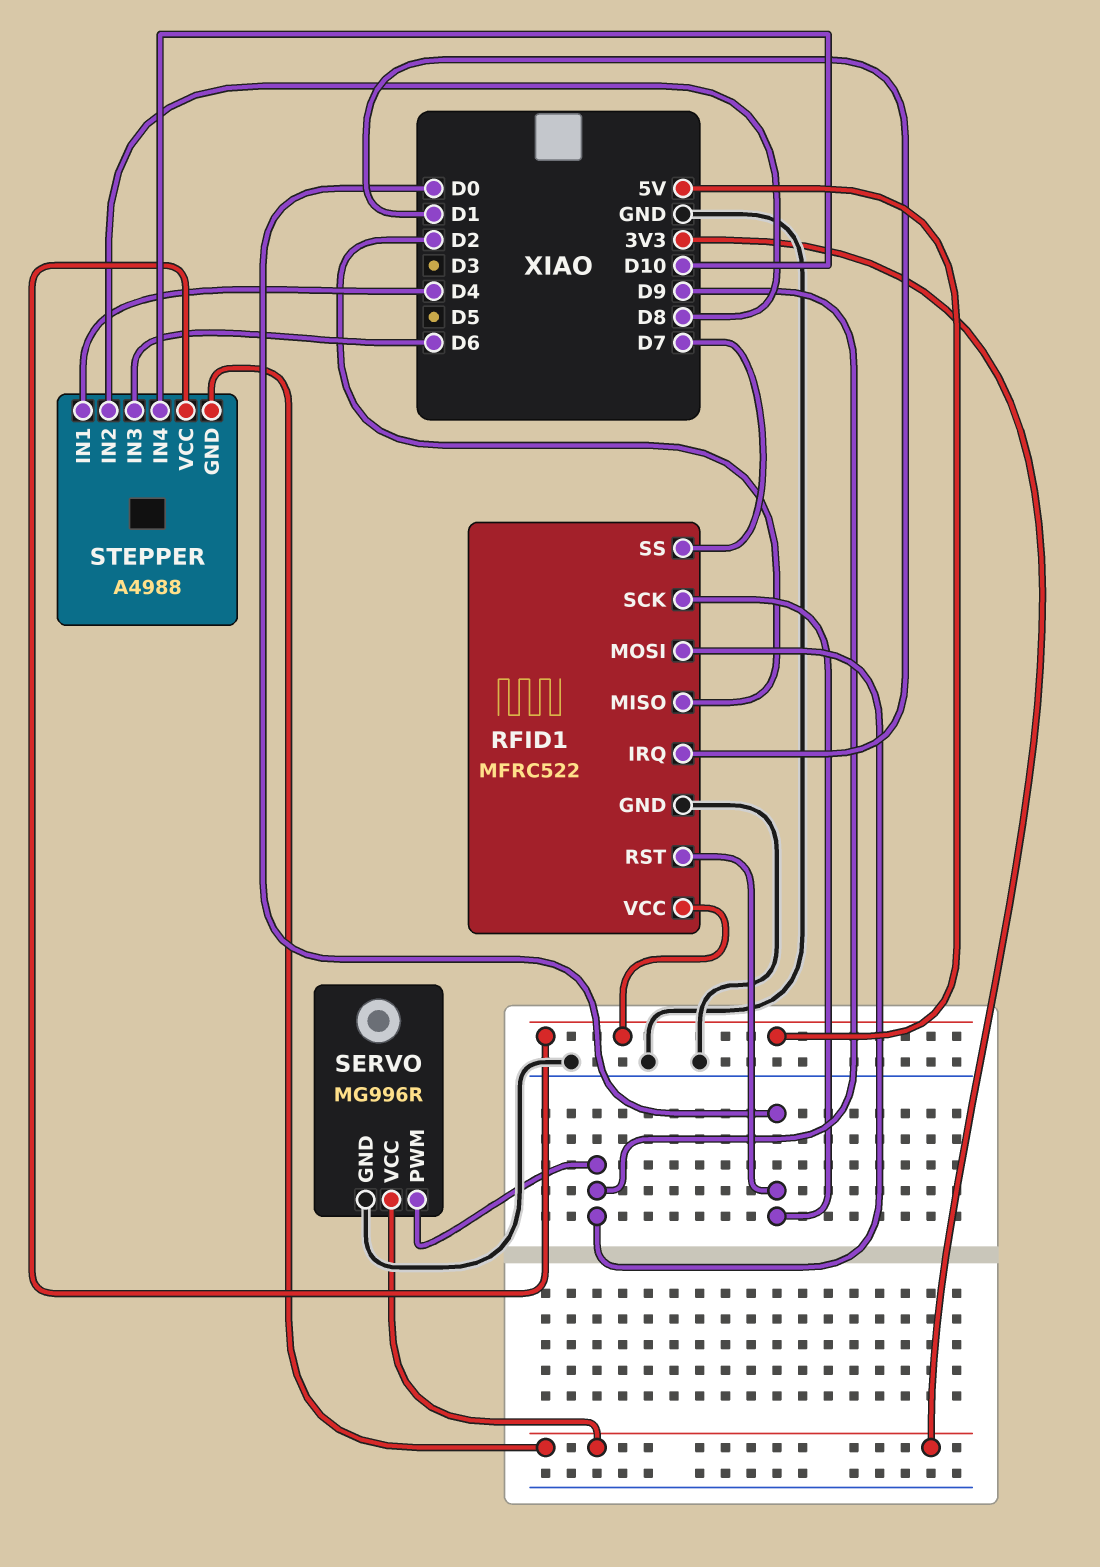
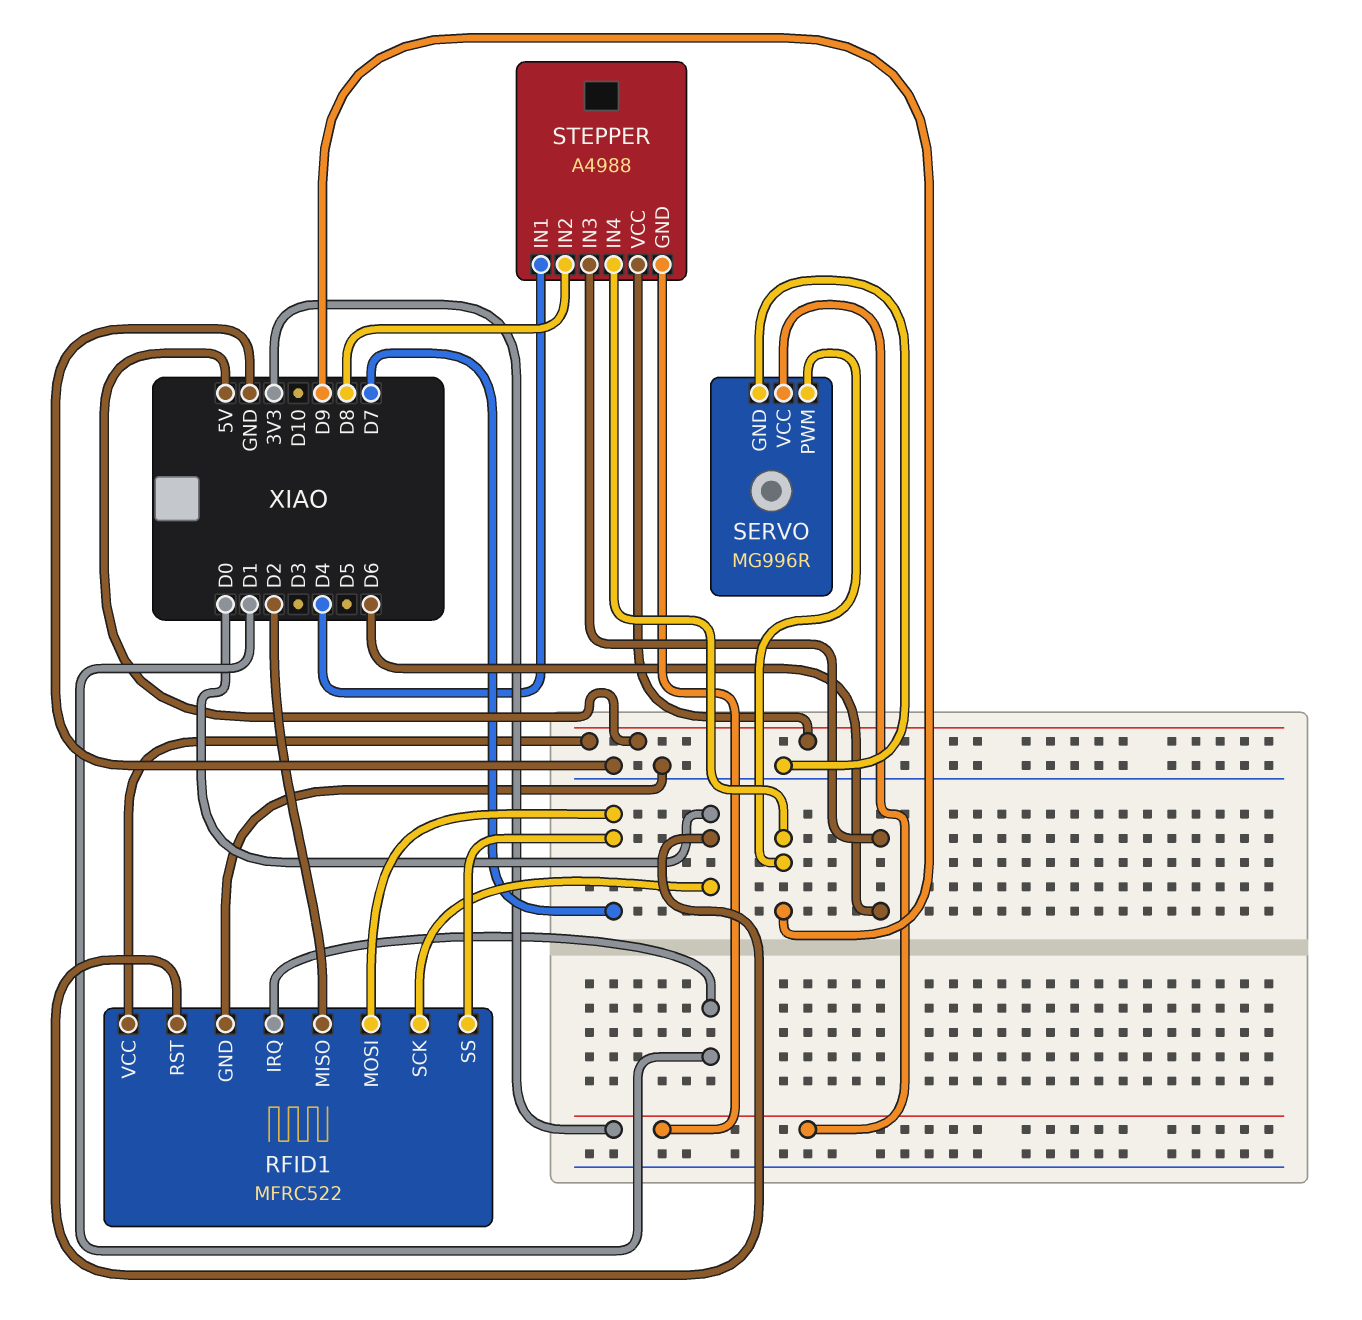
RFID1 pin MOSI: D9 -> D7
STEPPER pin IN4: D10 -> D9

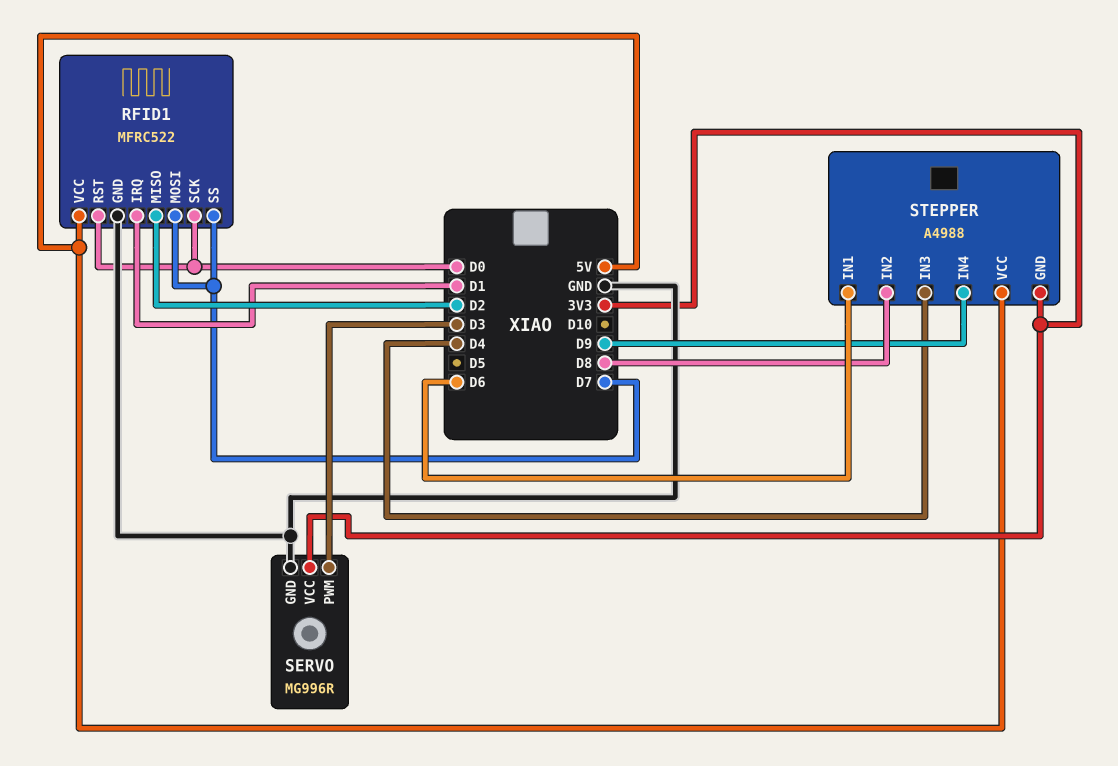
SERVO pin PWM: D9 -> D3
STEPPER pin IN1: D4 -> D6
STEPPER pin IN3: D6 -> D4

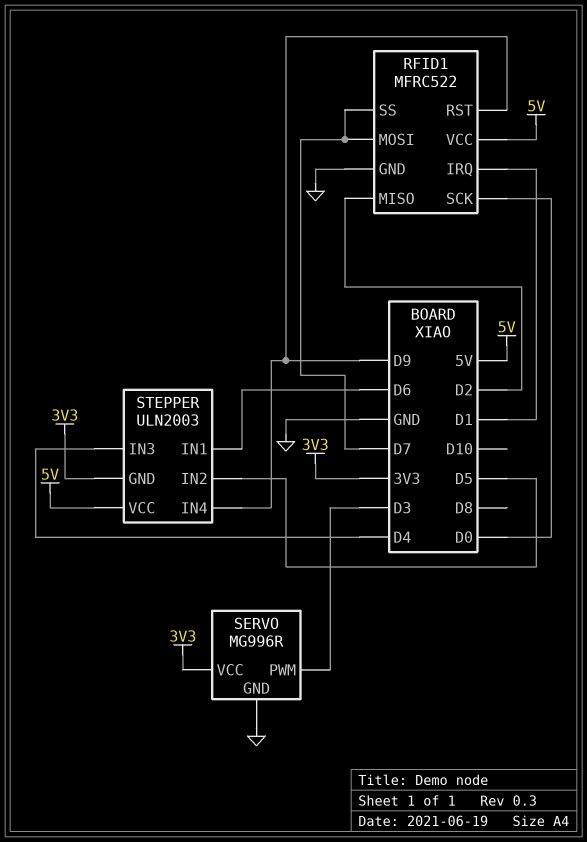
RFID1 pin RST: D0 -> D9
STEPPER: A4988 -> ULN2003
STEPPER pin IN2: D8 -> D5

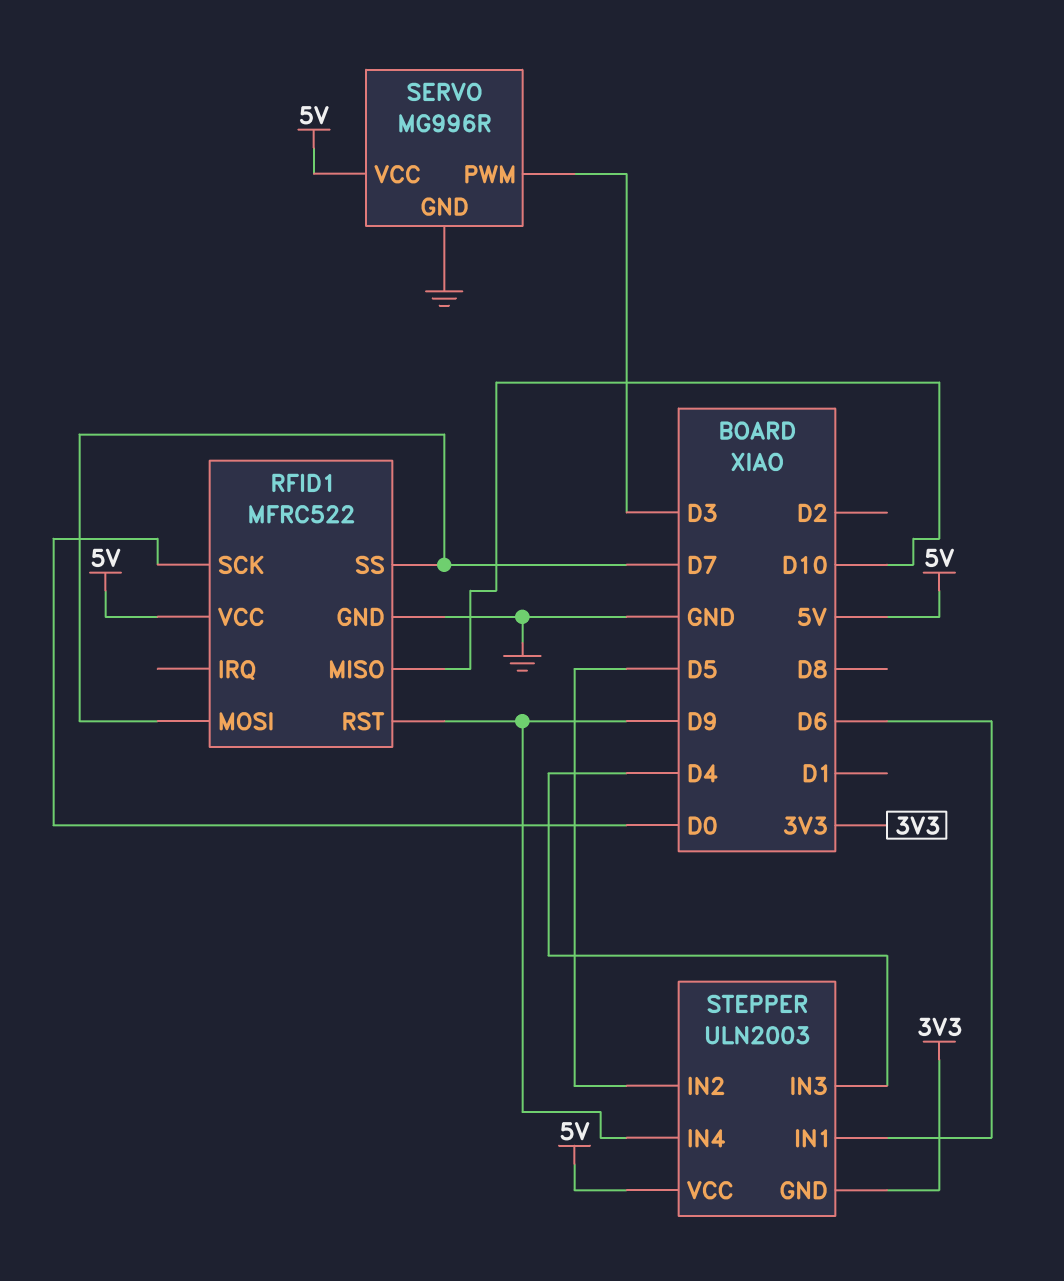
RFID1 pin IRQ: D1 -> none
RFID1 pin MISO: D2 -> D10
SERVO pin VCC: 3V3 -> 5V

